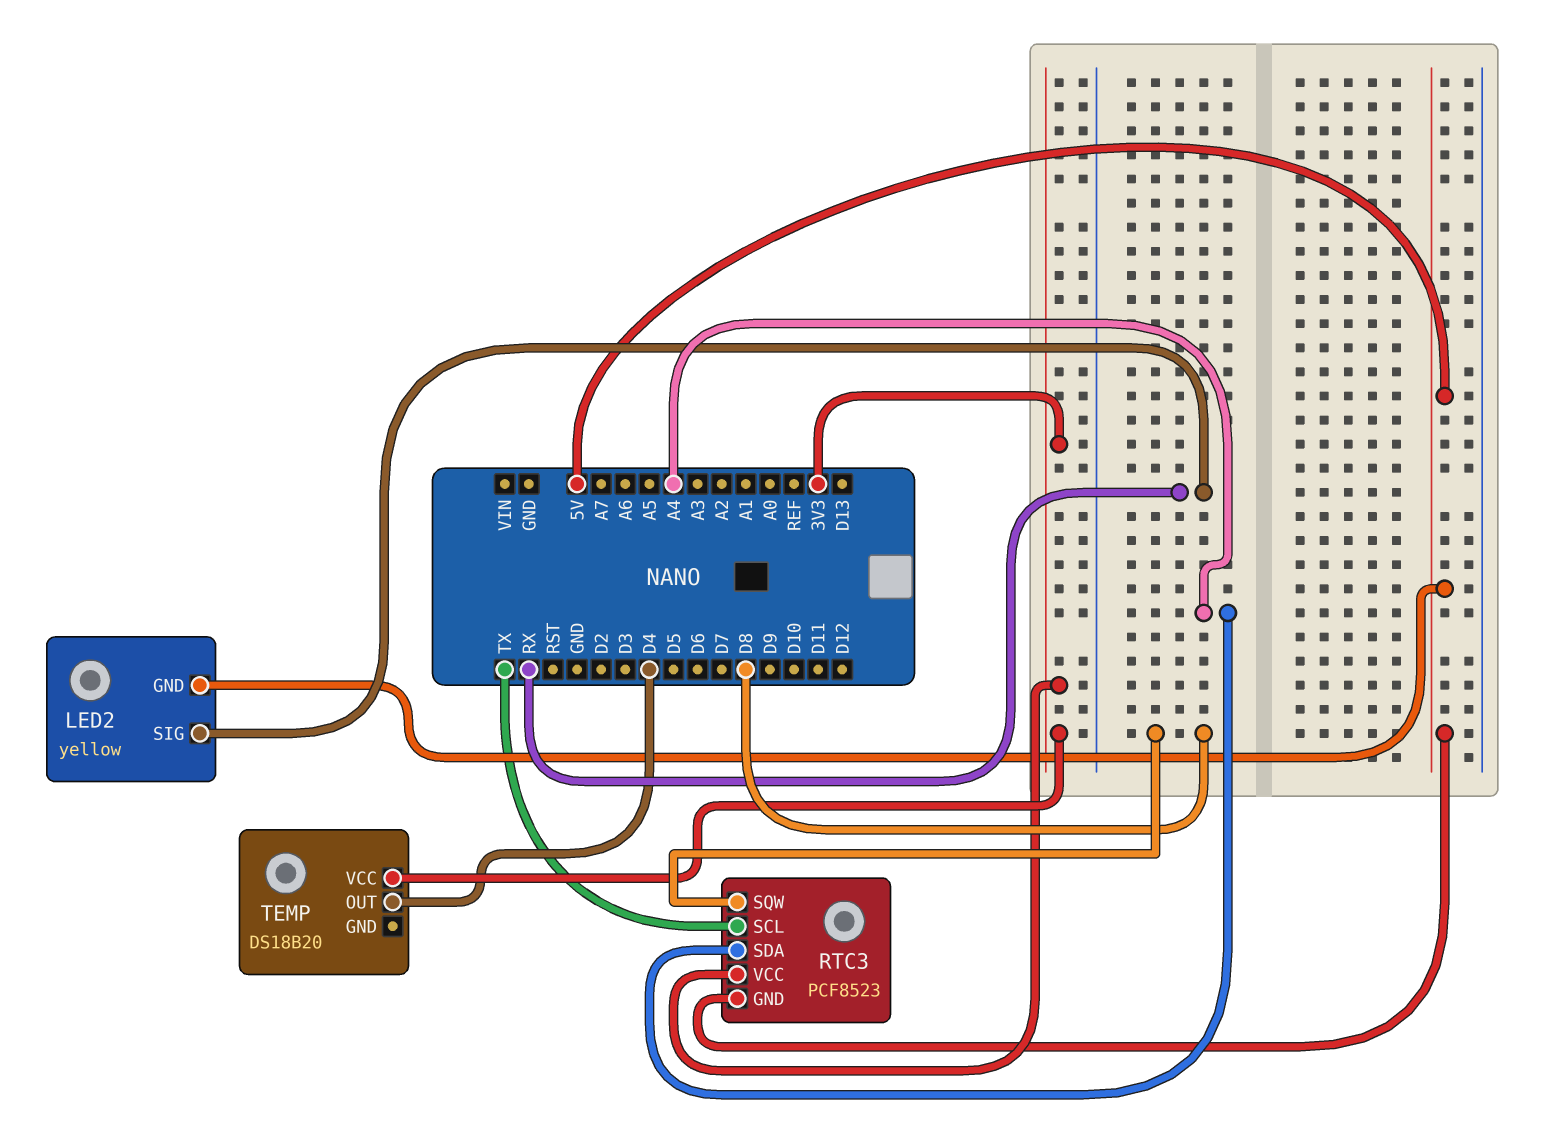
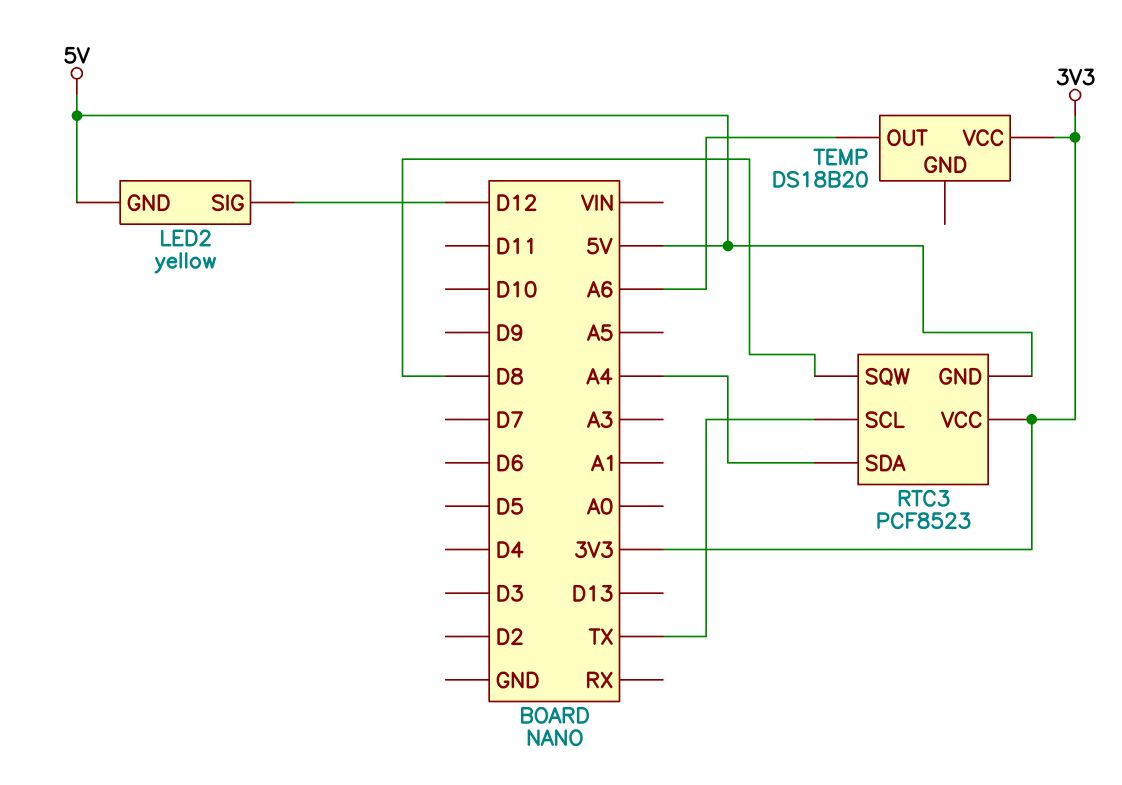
LED2 pin SIG: RX -> D12
TEMP pin OUT: D4 -> A6

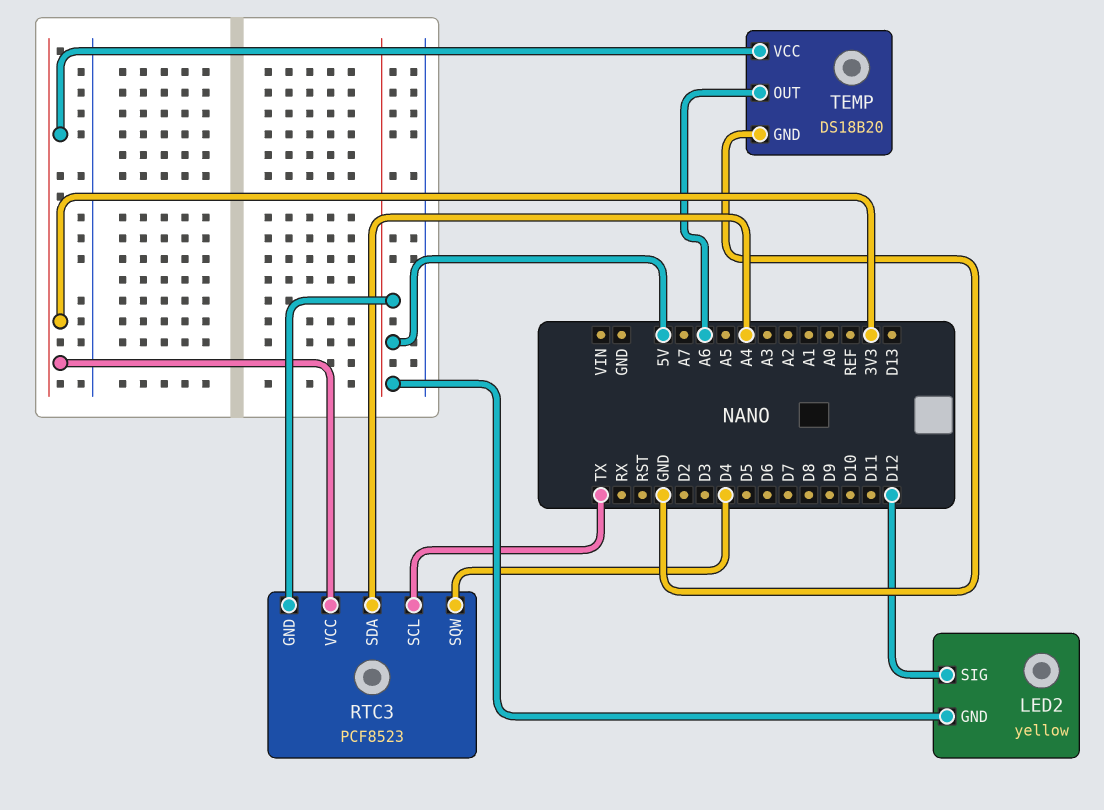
RTC3 pin SQW: D8 -> D4
TEMP pin GND: none -> GND

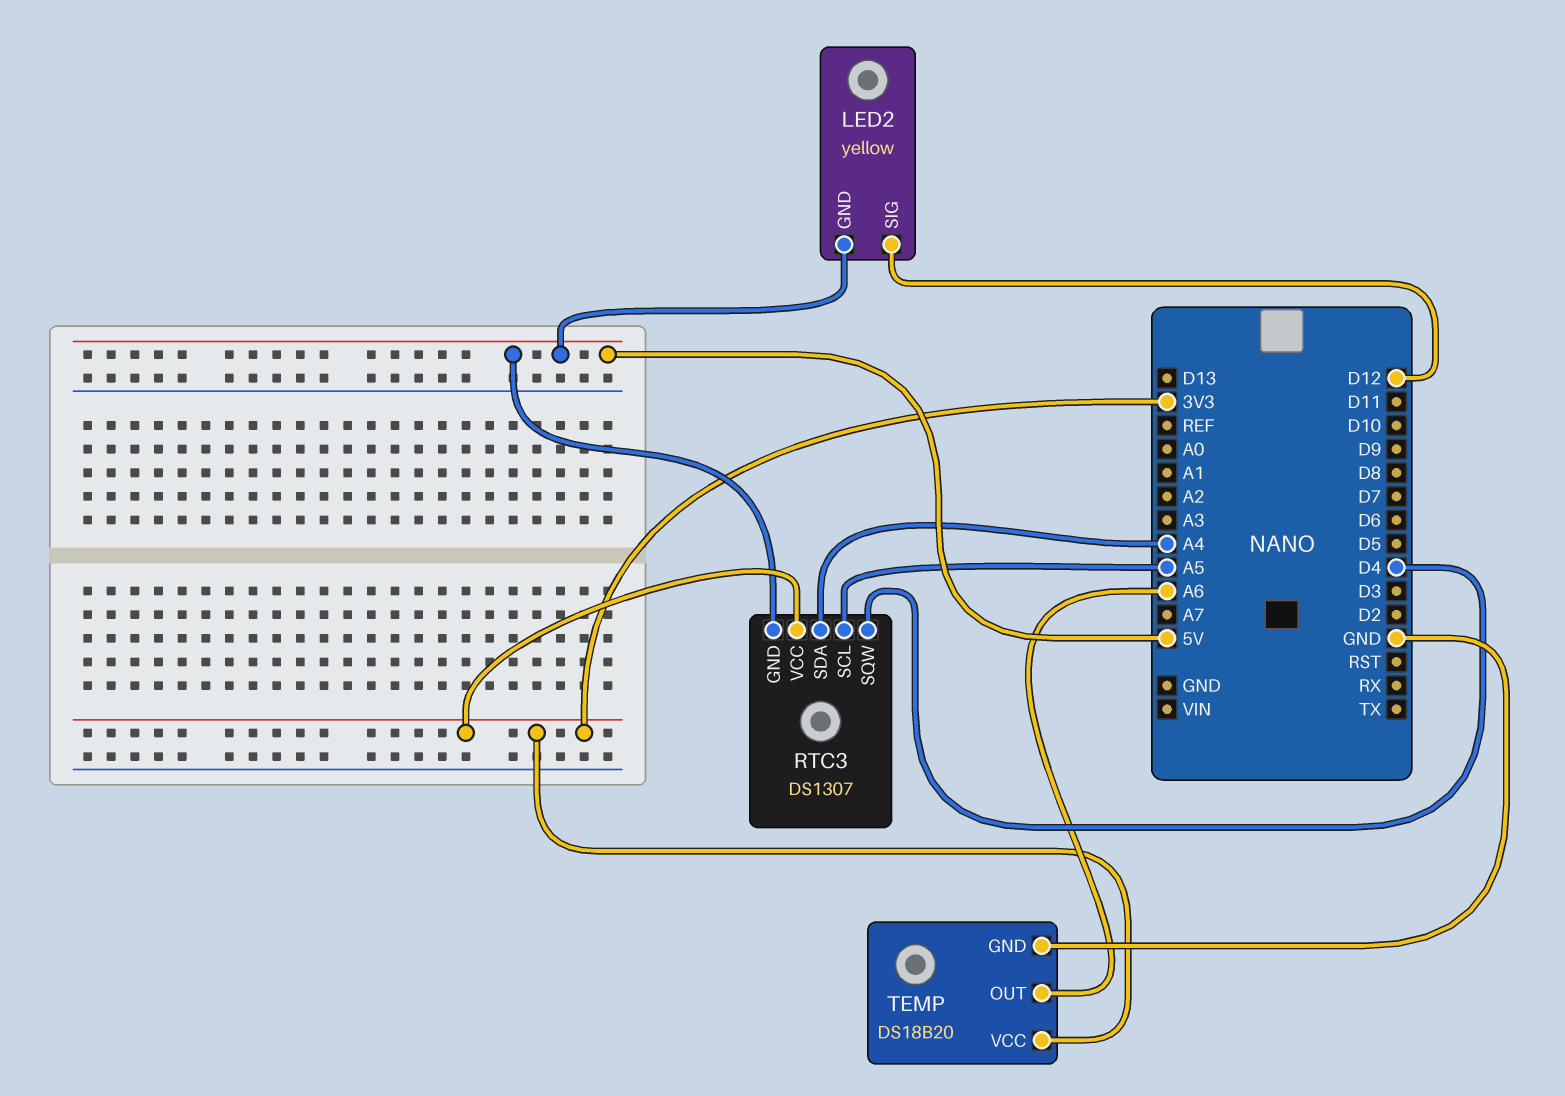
RTC3: PCF8523 -> DS1307
RTC3 pin SCL: TX -> A5

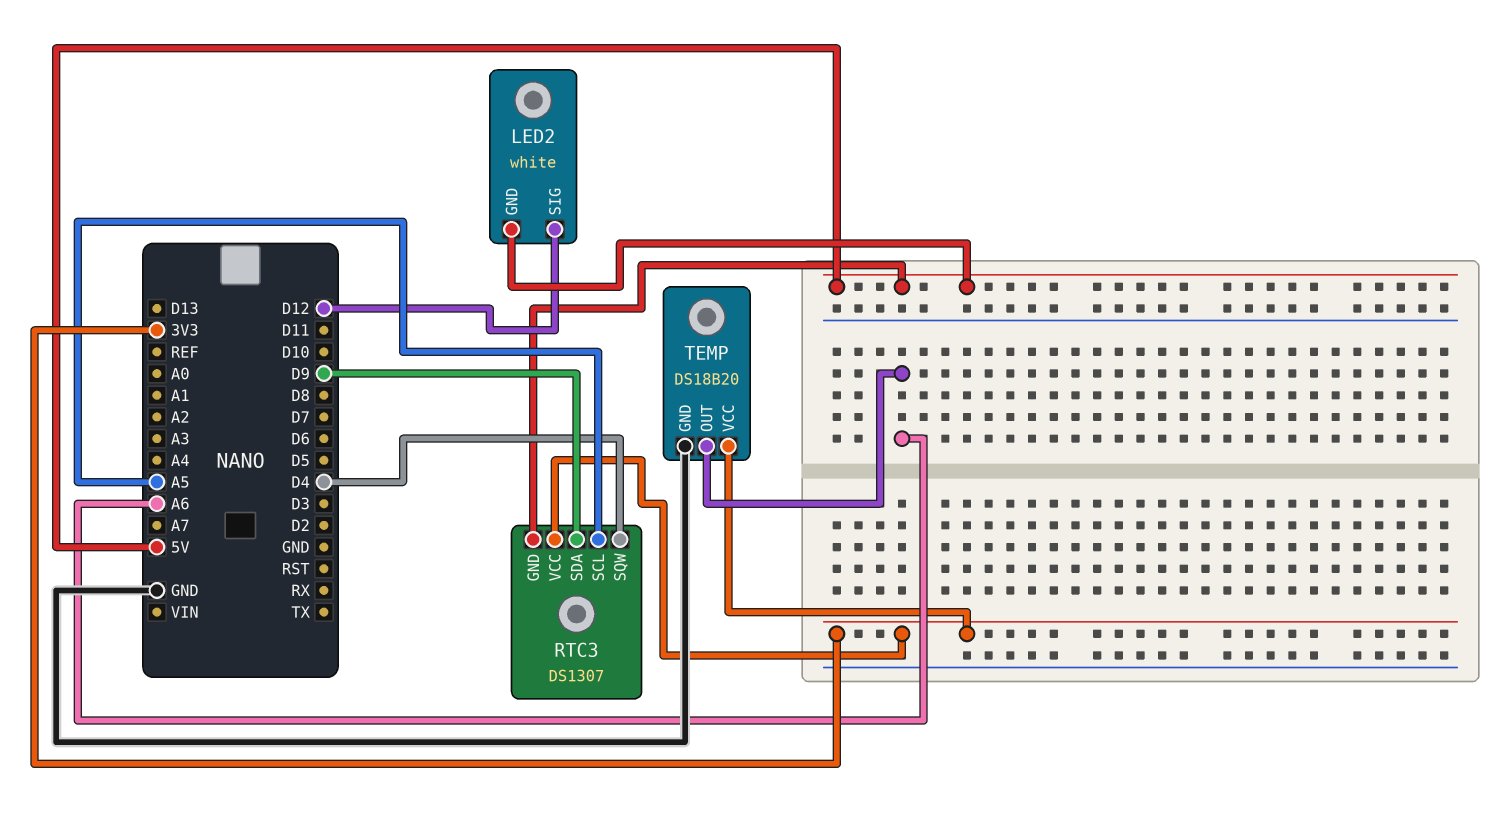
LED2: yellow -> white
RTC3 pin SDA: A4 -> D9

